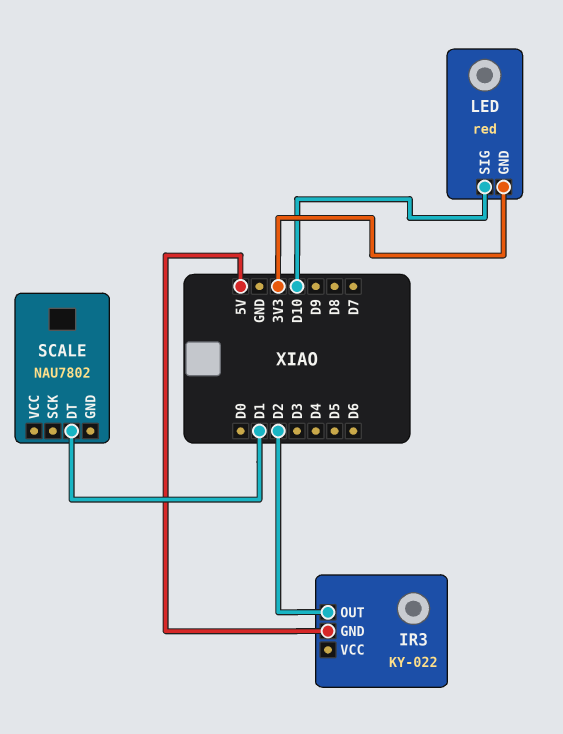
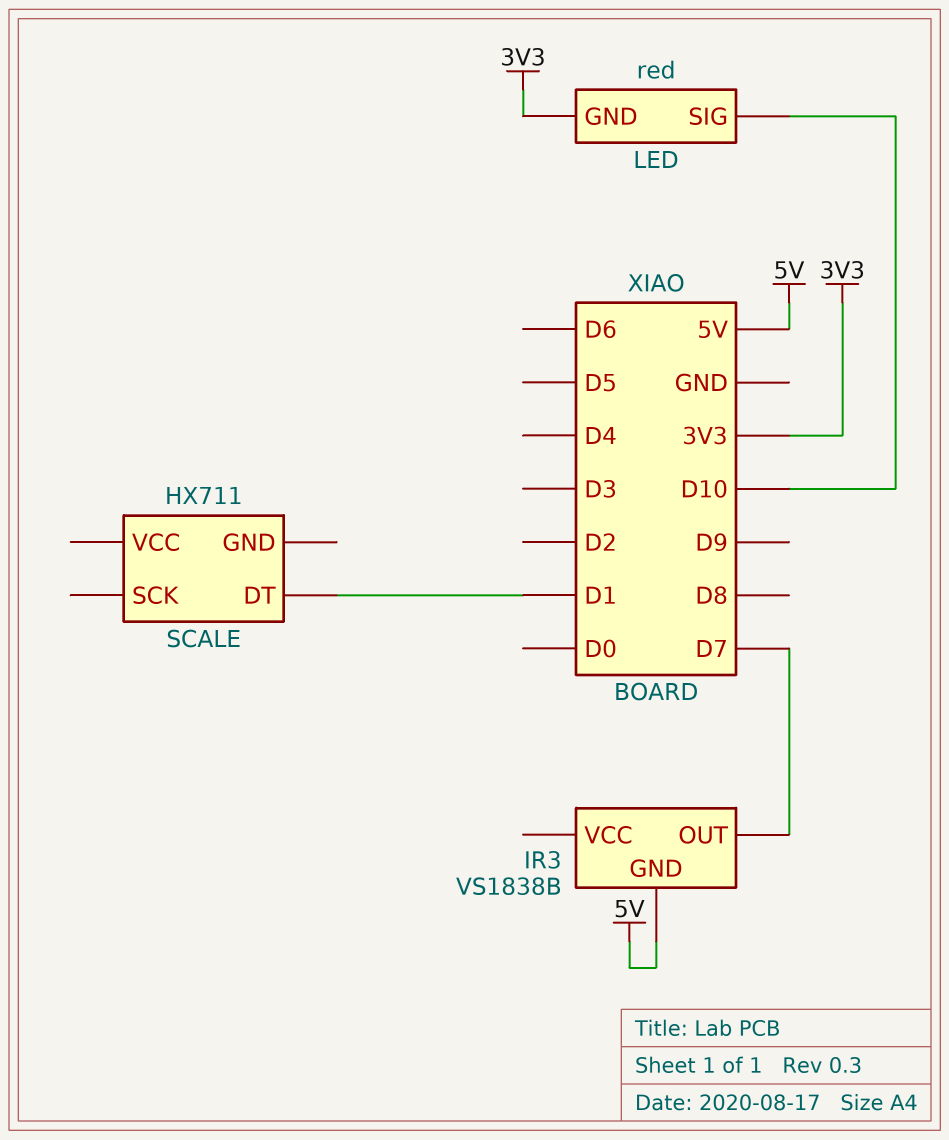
IR3: KY-022 -> VS1838B
IR3 pin OUT: D2 -> D7
SCALE: NAU7802 -> HX711

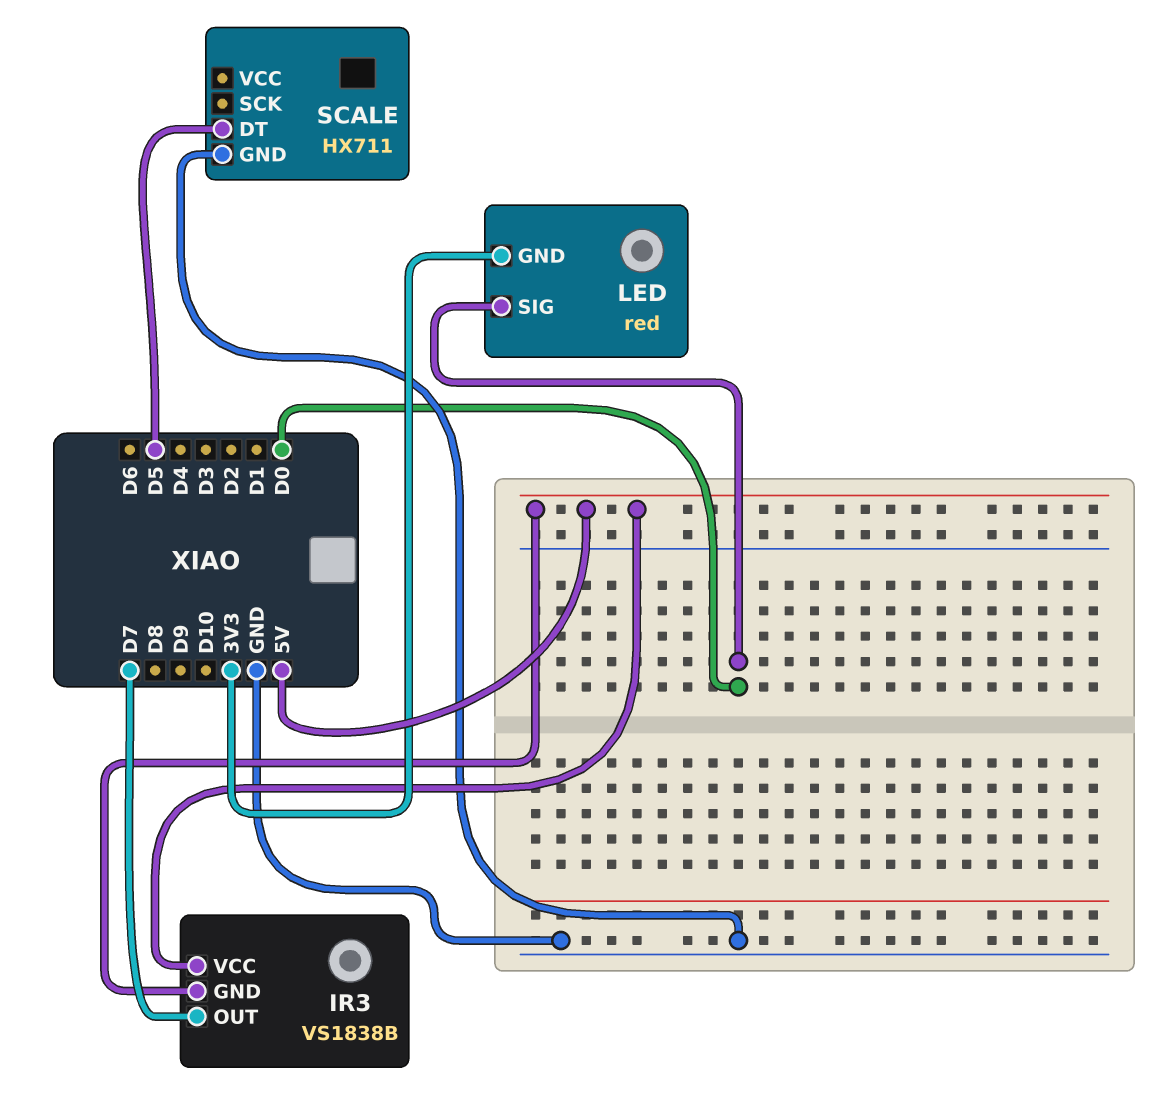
IR3 pin VCC: none -> 5V
LED pin SIG: D10 -> D0
SCALE pin DT: D1 -> D5
SCALE pin GND: none -> GND

